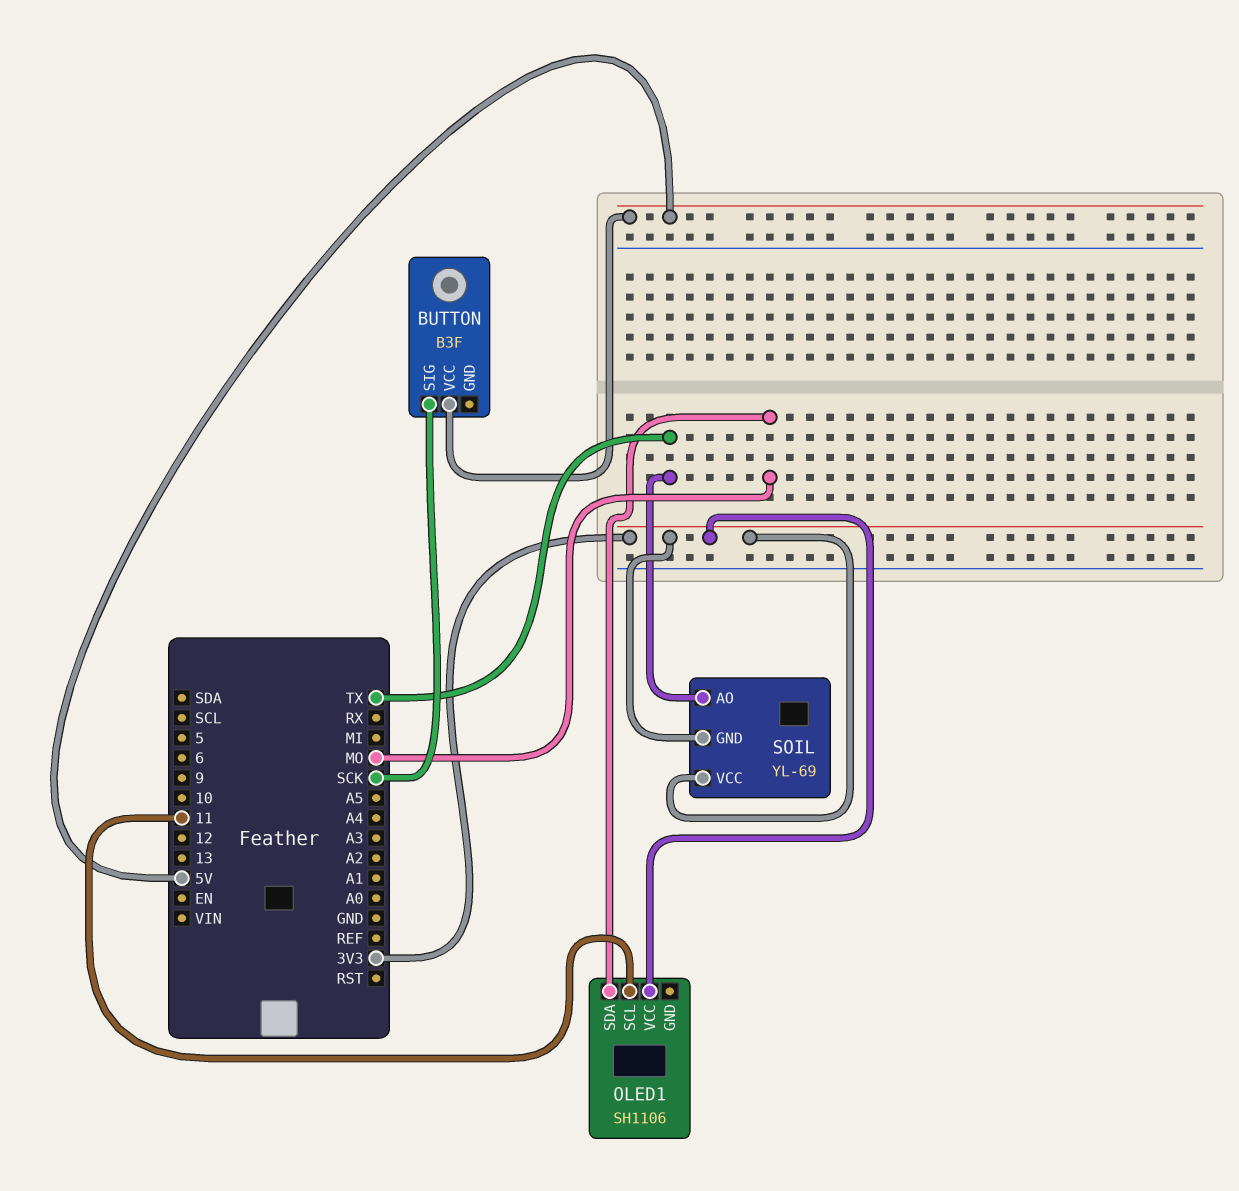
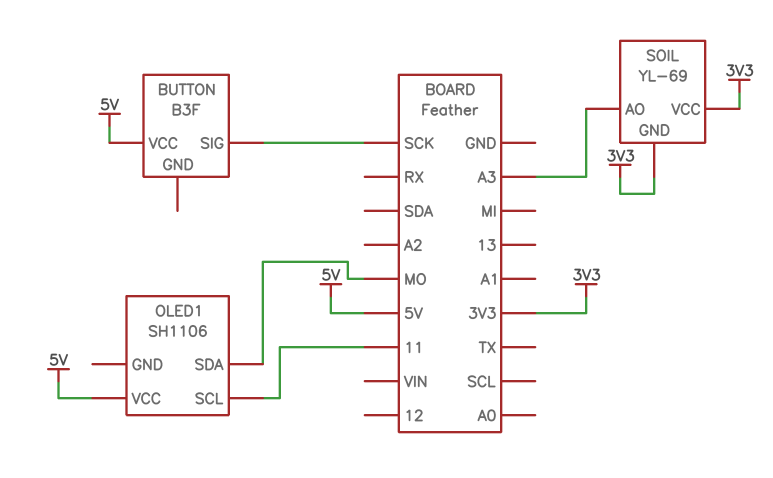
OLED1 pin VCC: 3V3 -> 5V
SOIL pin AO: TX -> A3

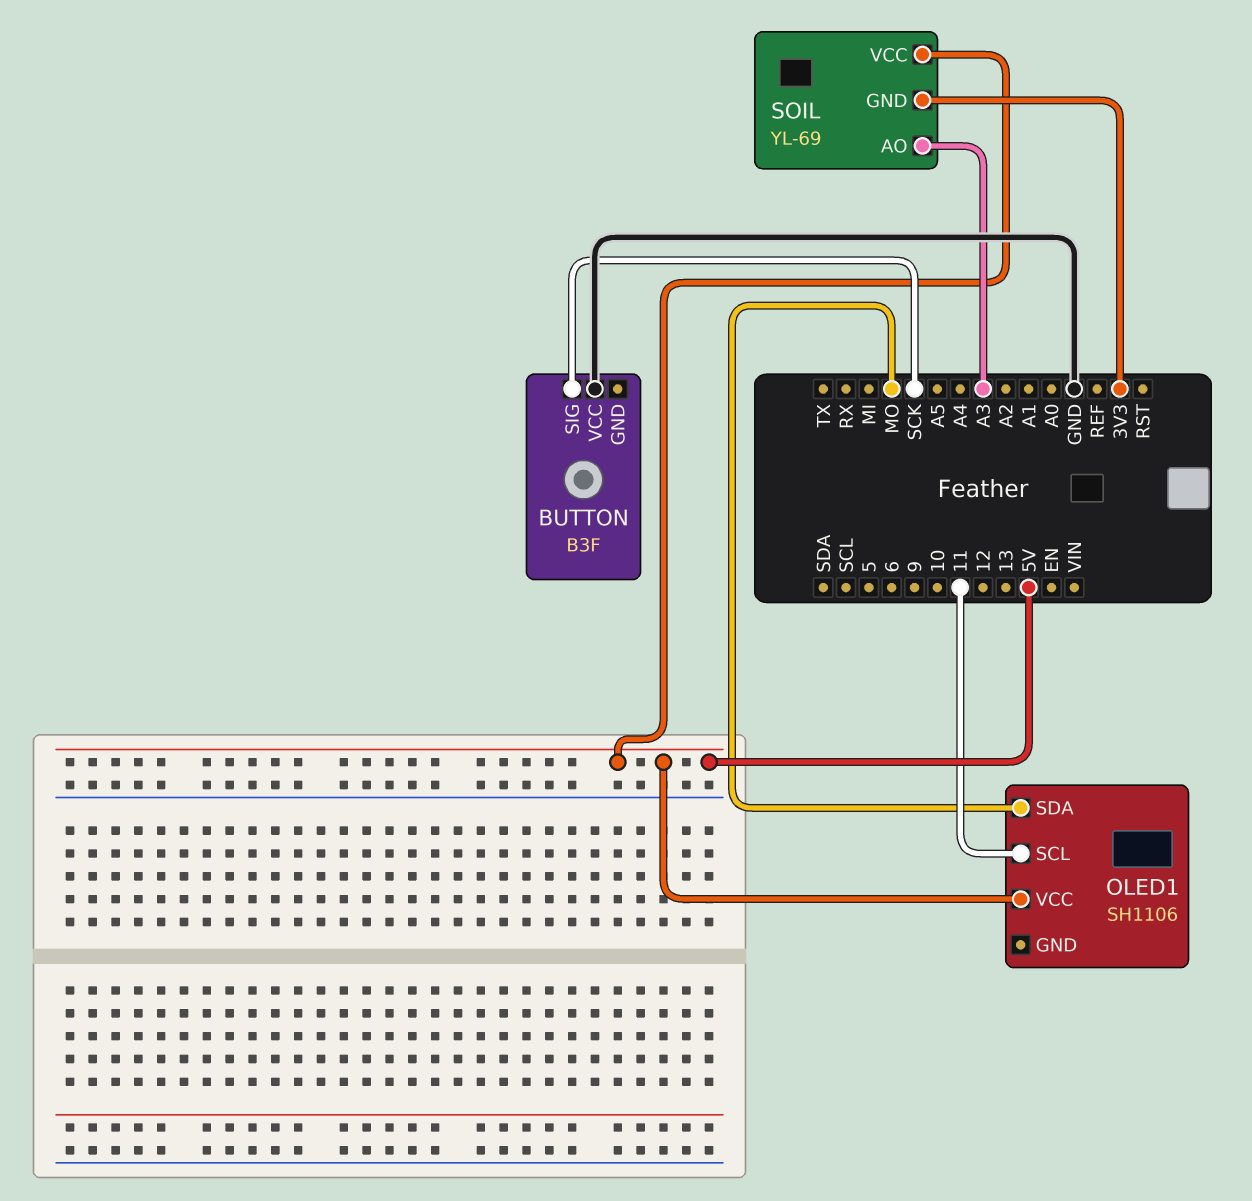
BUTTON pin VCC: 5V -> GND
SOIL pin VCC: 3V3 -> 5V

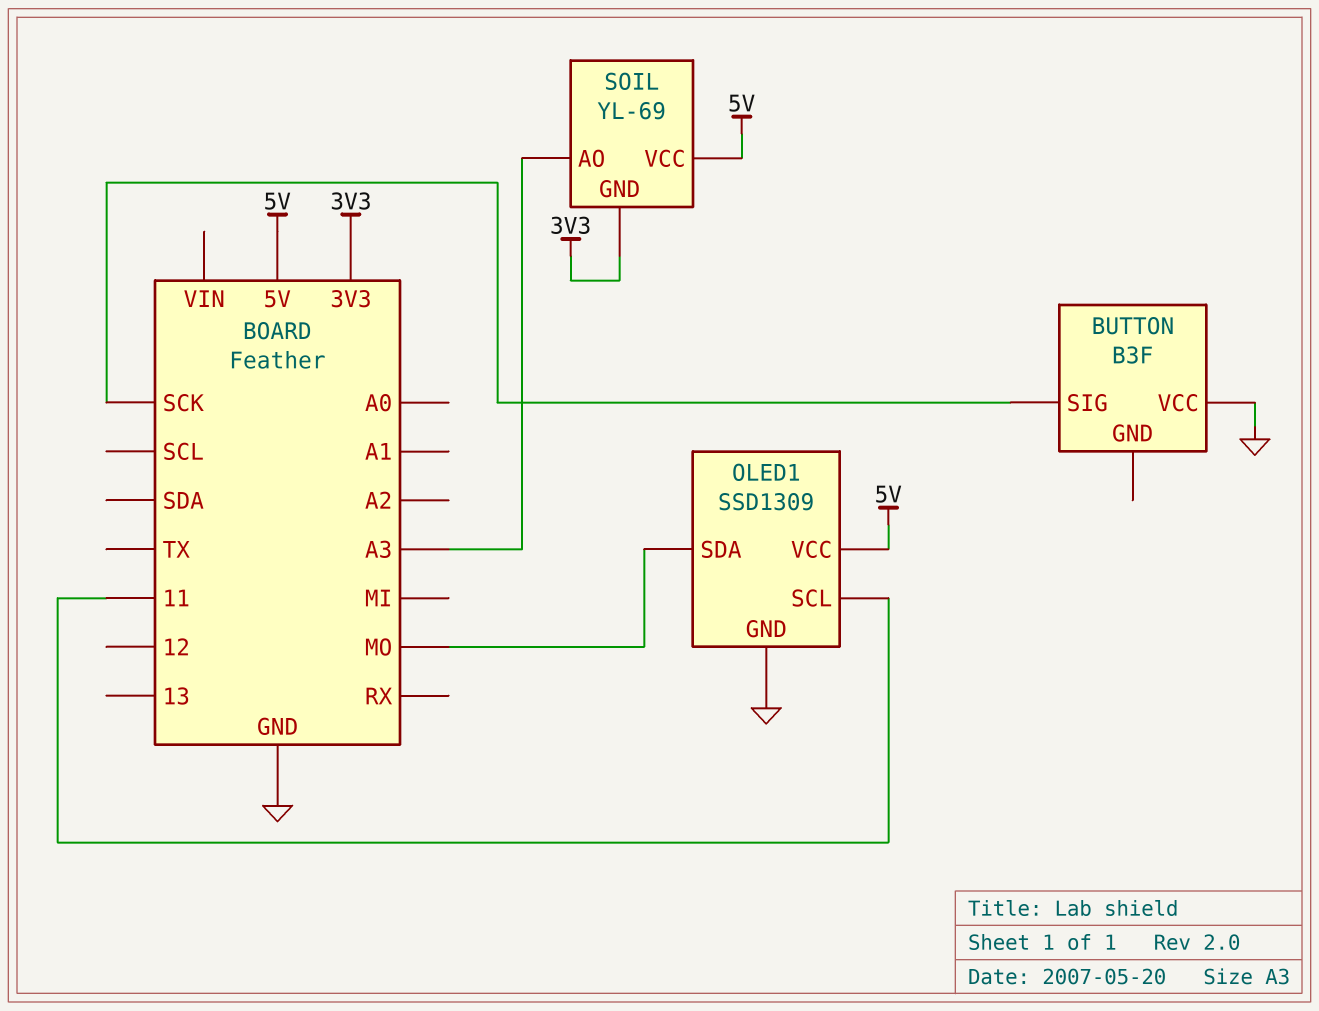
OLED1: SH1106 -> SSD1309
OLED1 pin GND: none -> GND

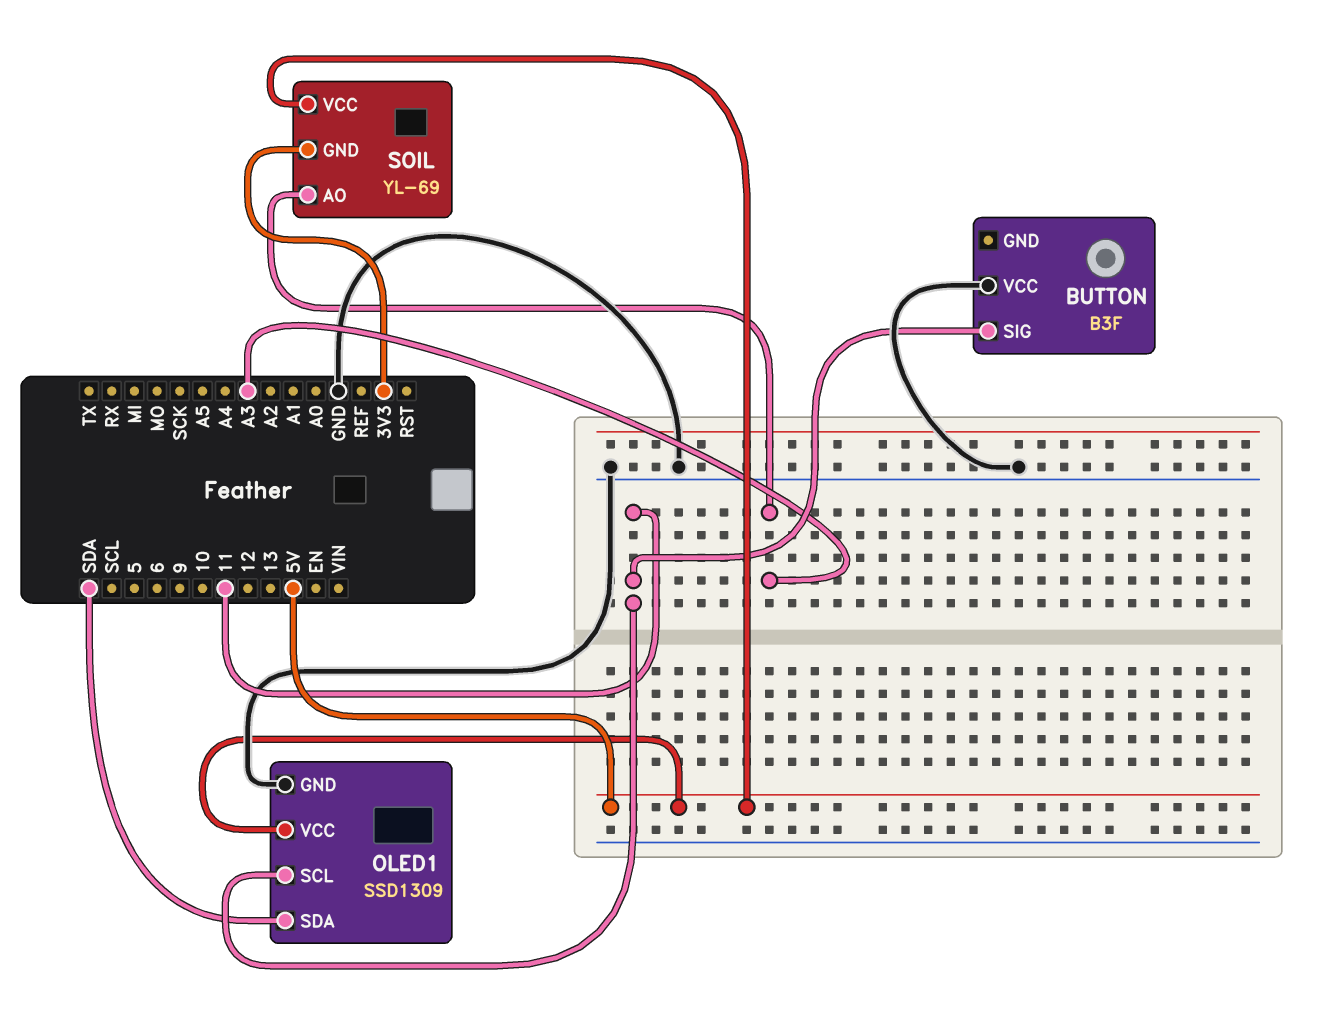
BUTTON pin SIG: SCK -> 11
OLED1 pin SDA: MO -> SDA

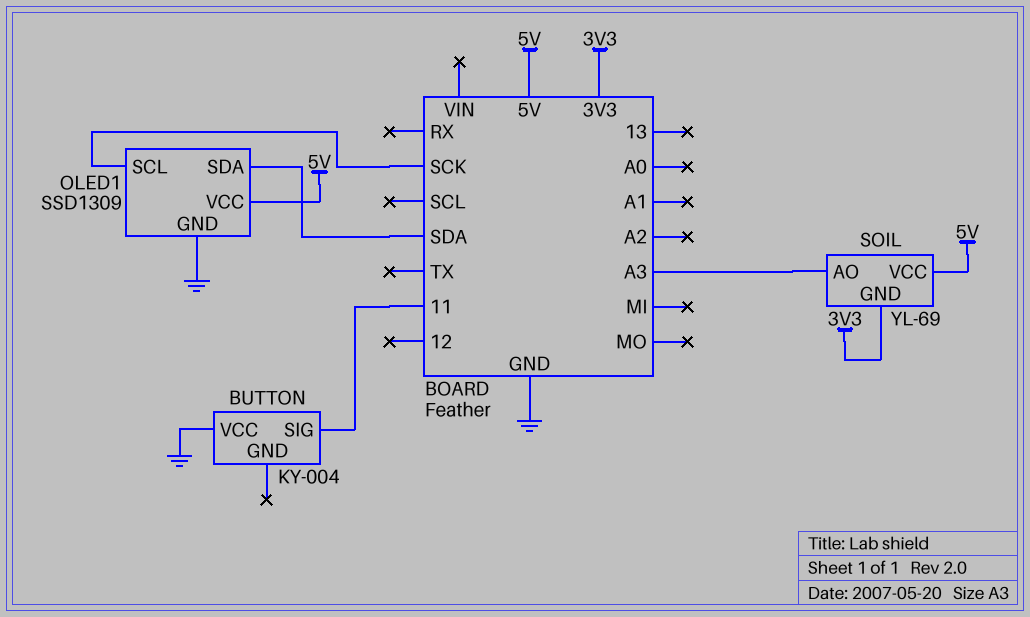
BUTTON: B3F -> KY-004
OLED1 pin SCL: 11 -> SCK

